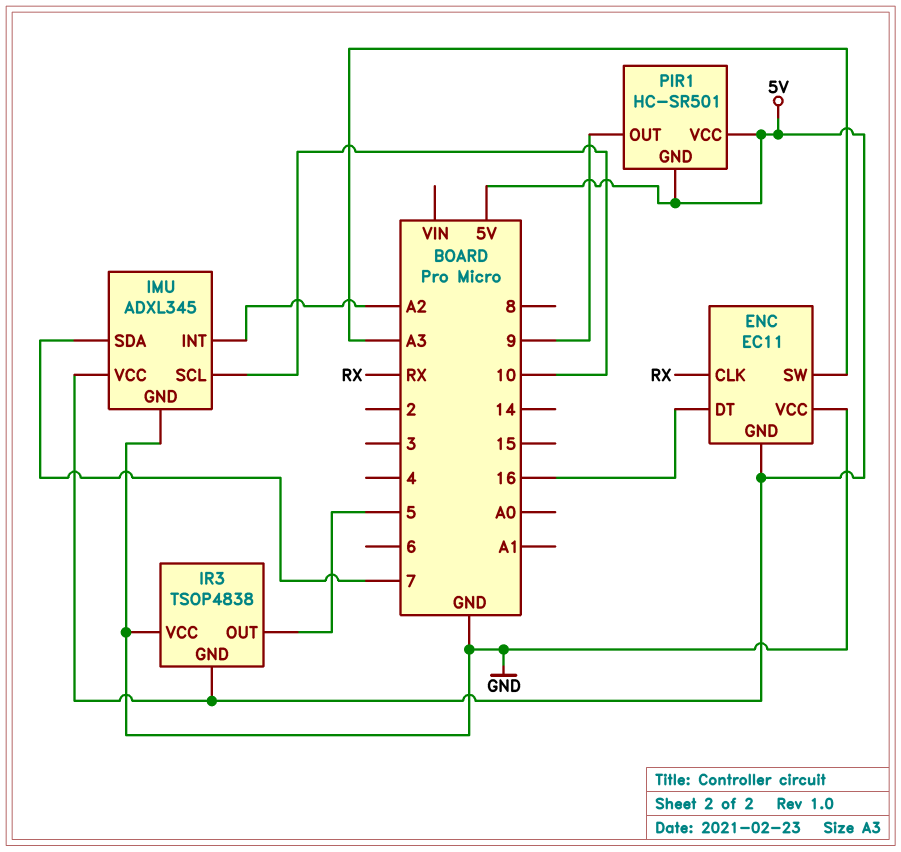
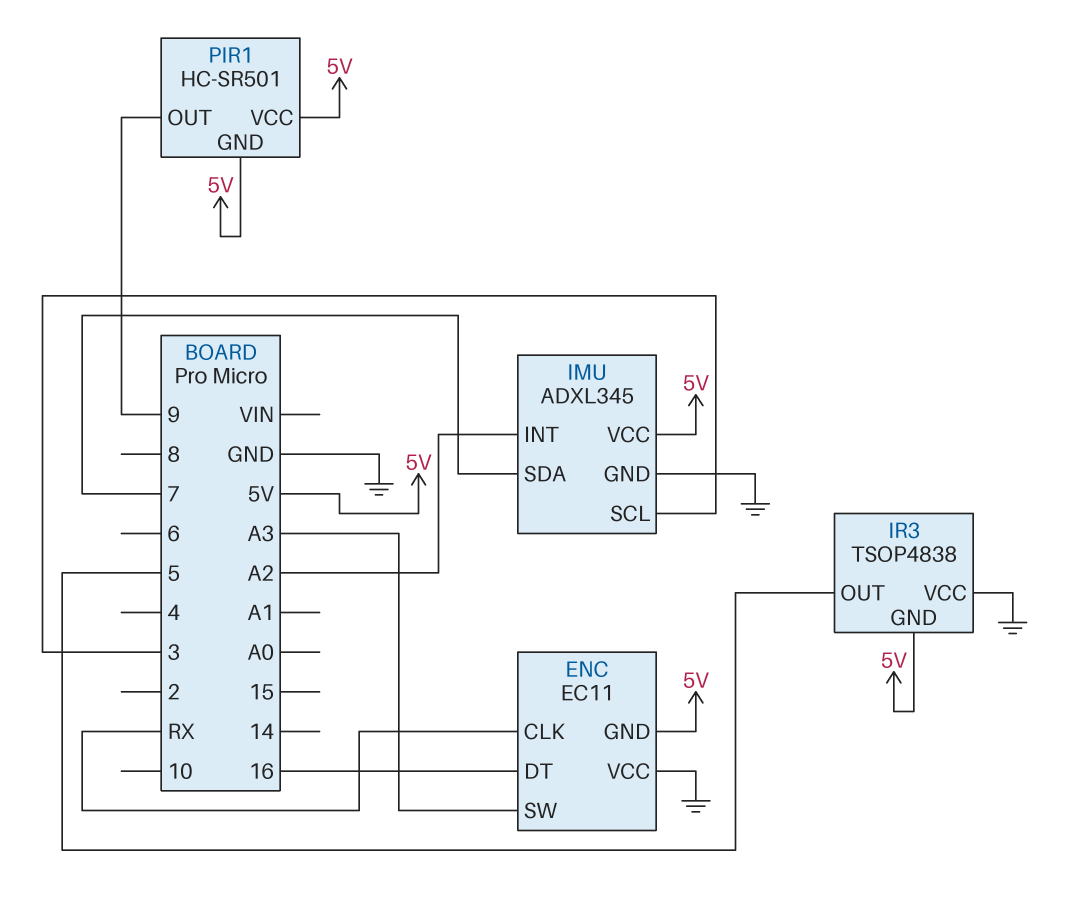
IMU pin SCL: 10 -> 3

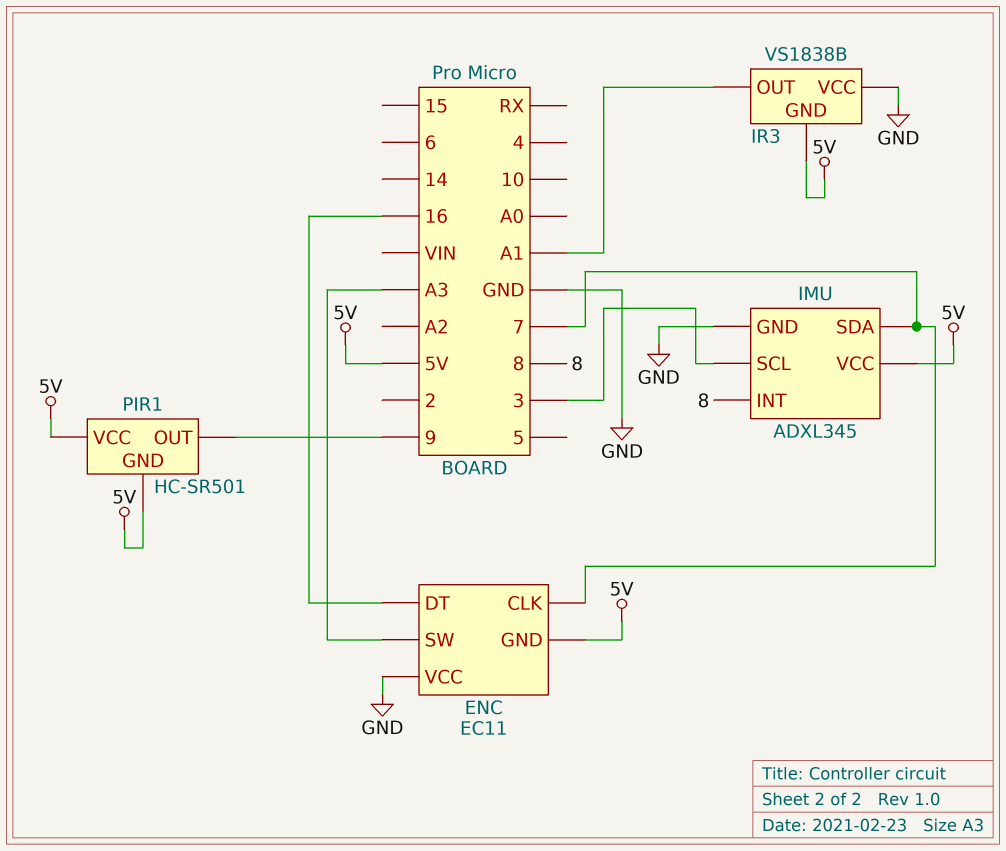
ENC pin CLK: RX -> 7
IMU pin INT: A2 -> 8
IR3: TSOP4838 -> VS1838B
IR3 pin OUT: 5 -> A1

